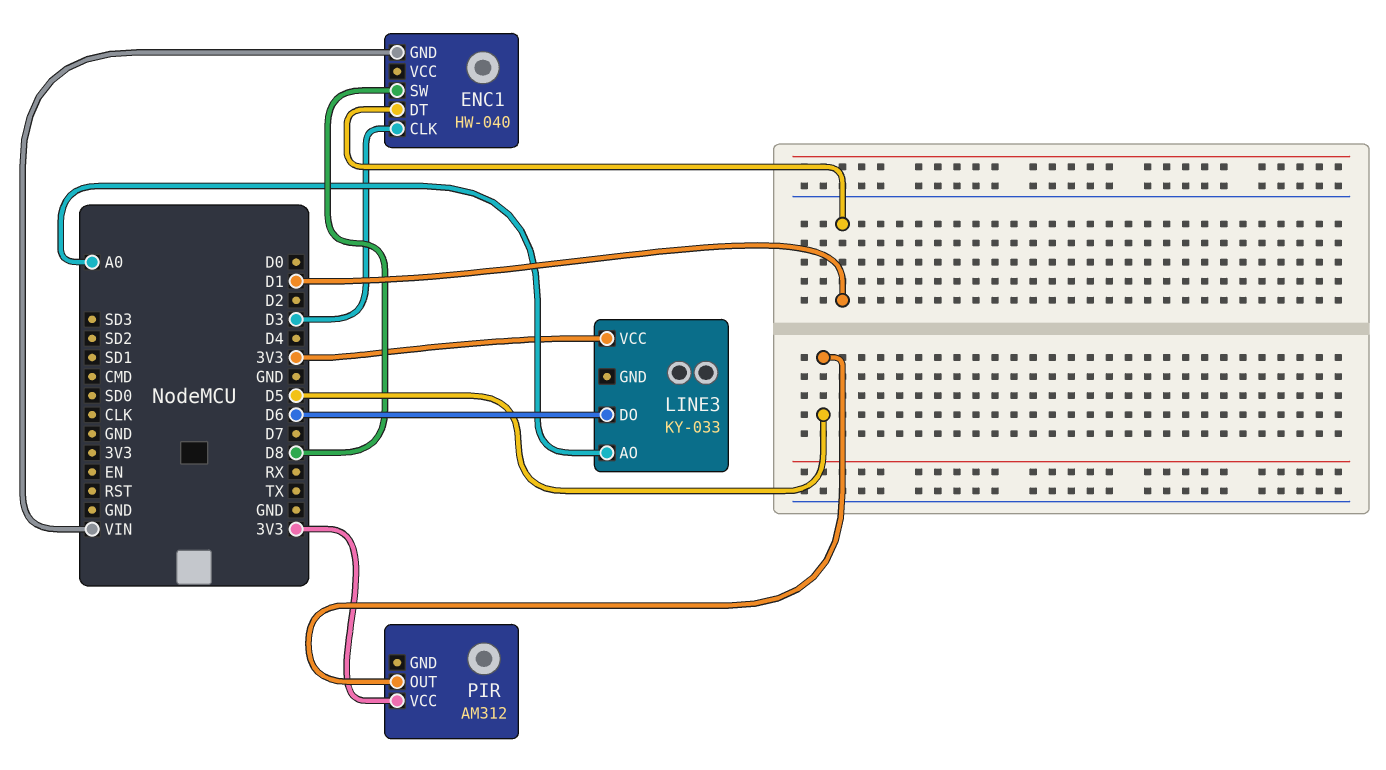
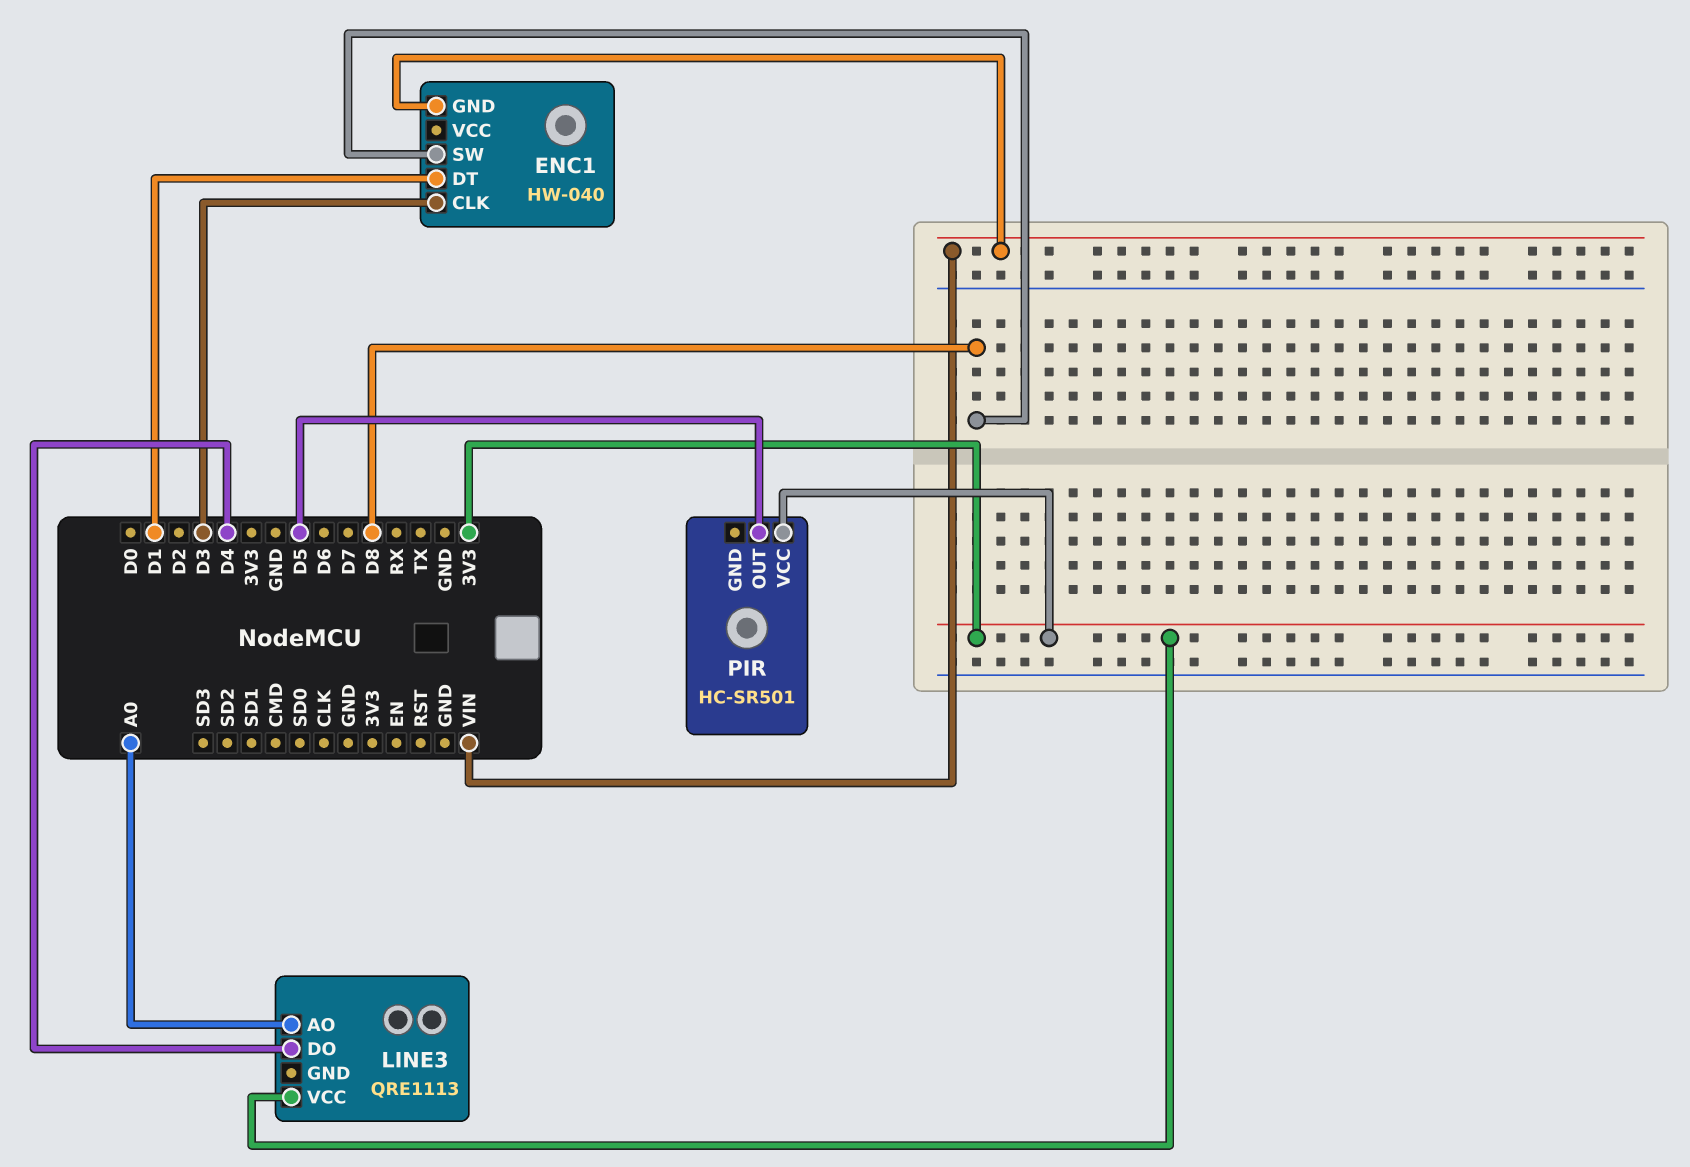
LINE3: KY-033 -> QRE1113
LINE3 pin DO: D6 -> D4
PIR: AM312 -> HC-SR501

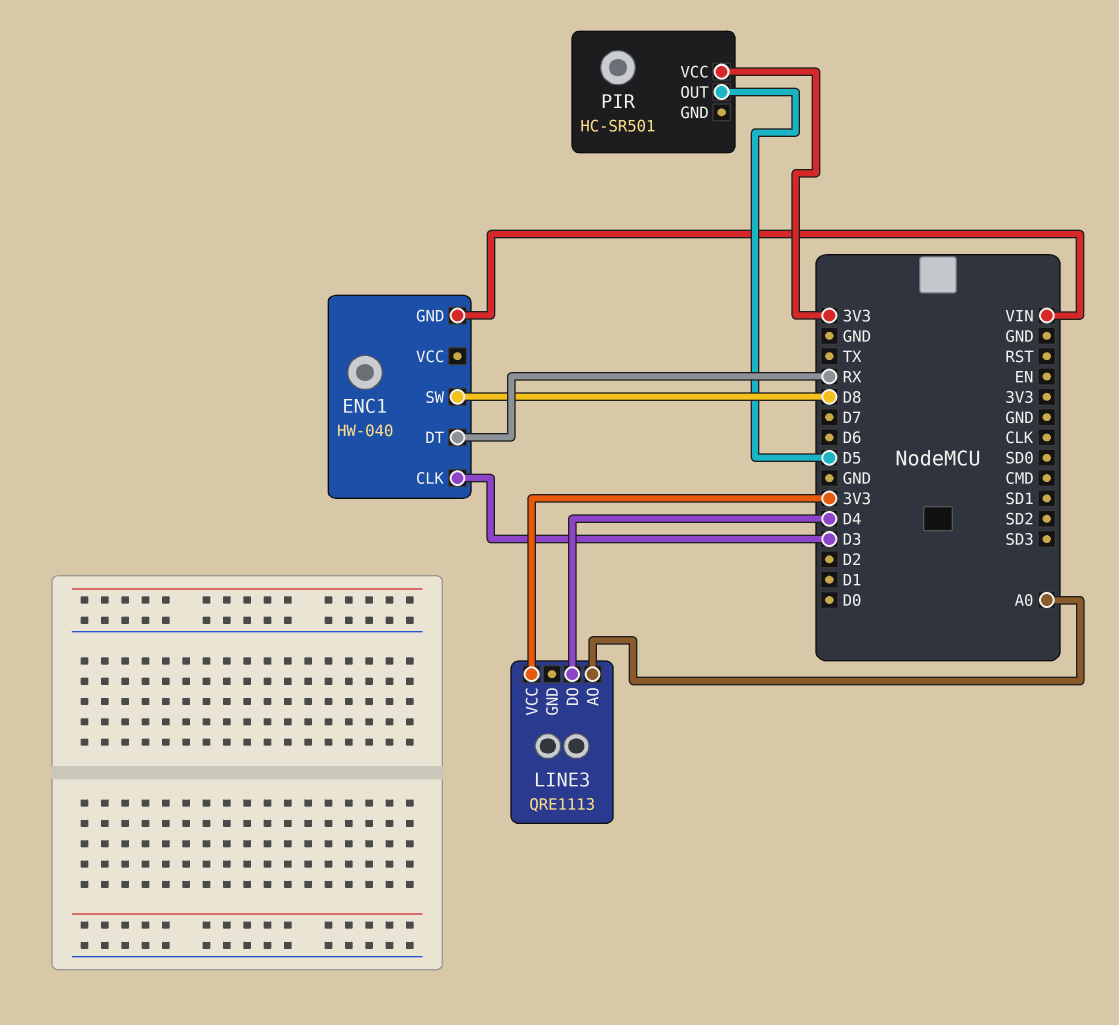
ENC1 pin DT: D1 -> RX

